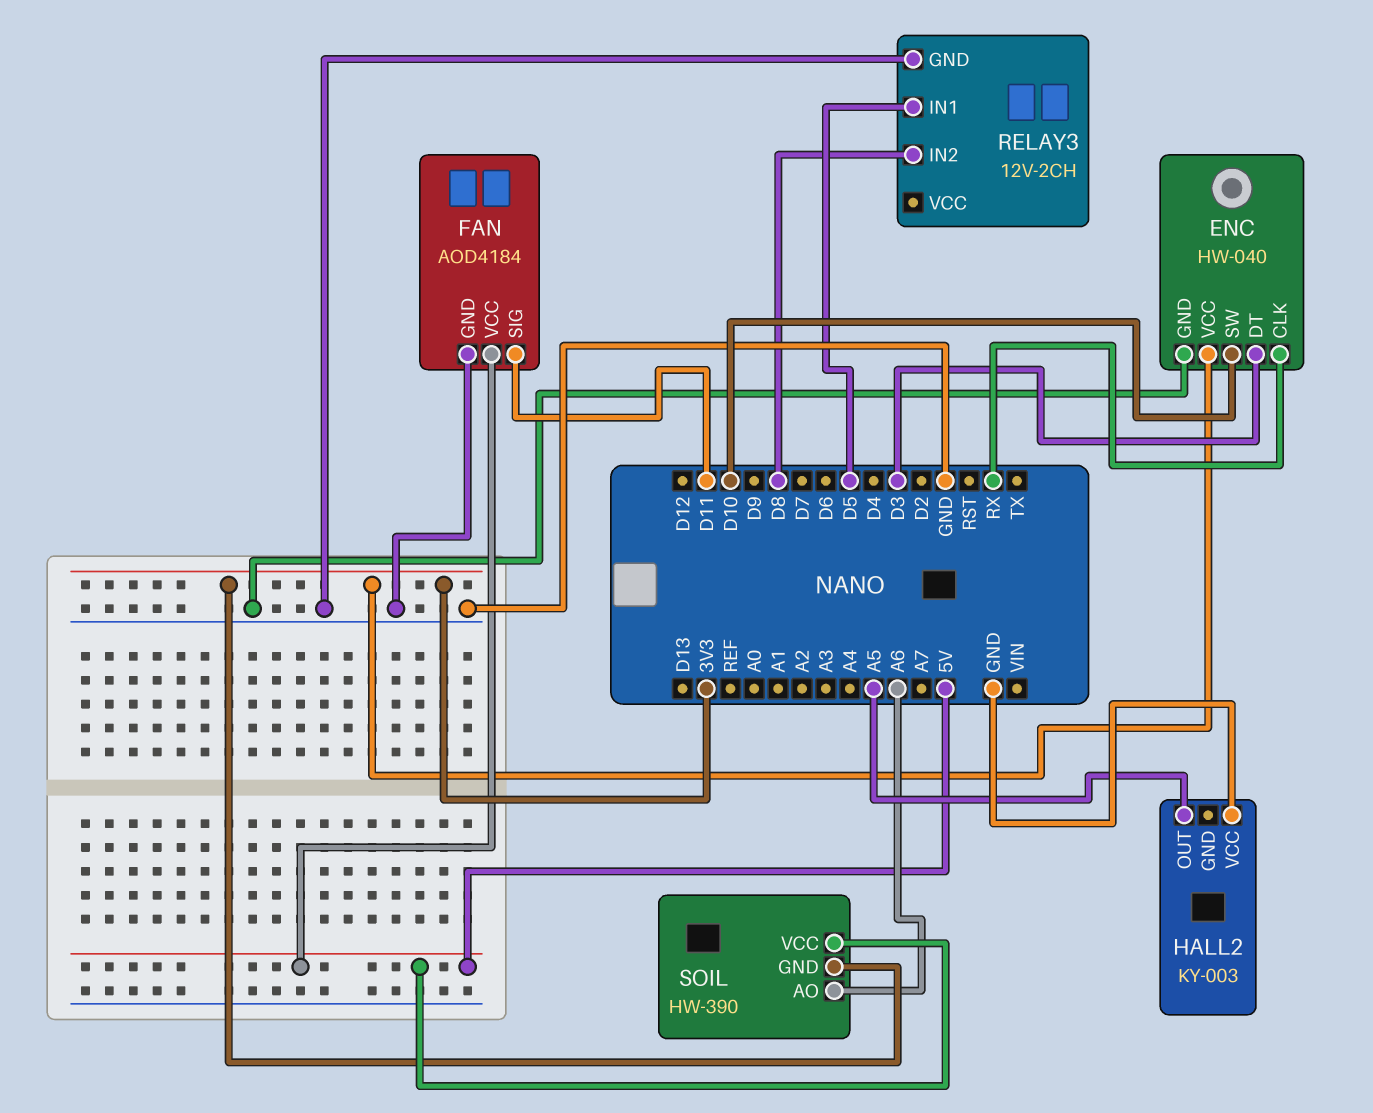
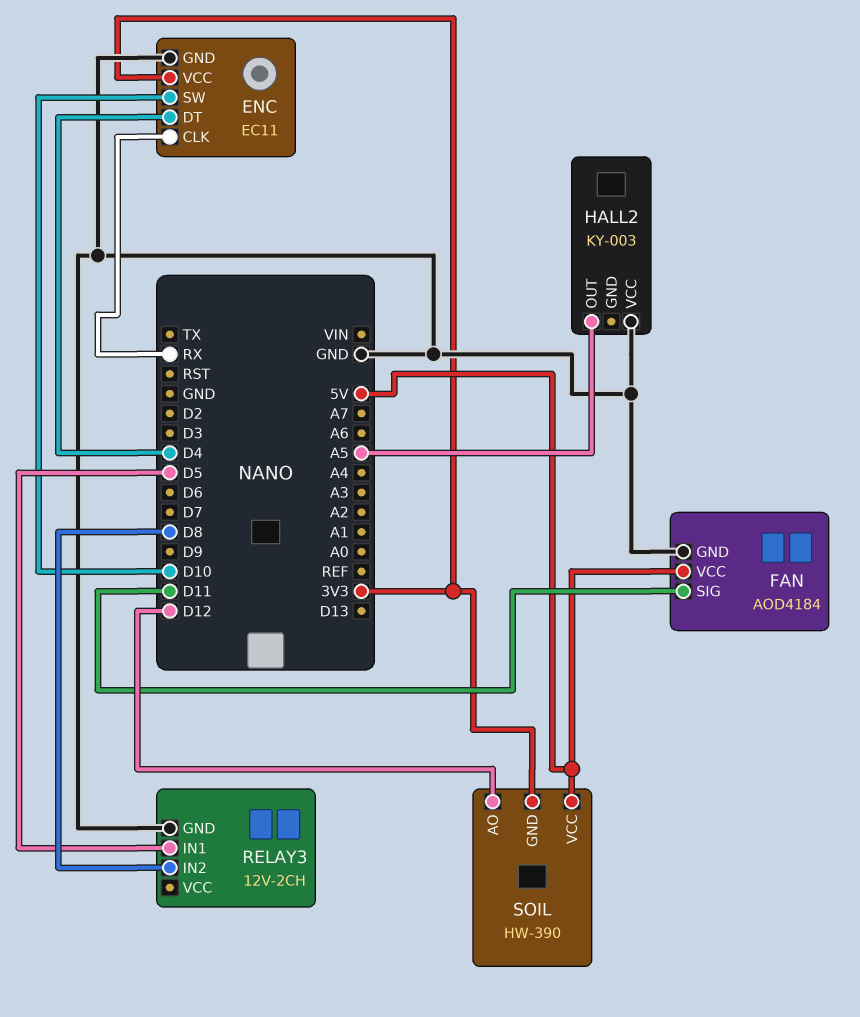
ENC: HW-040 -> EC11
ENC pin DT: D3 -> D4
SOIL pin AO: A6 -> D12

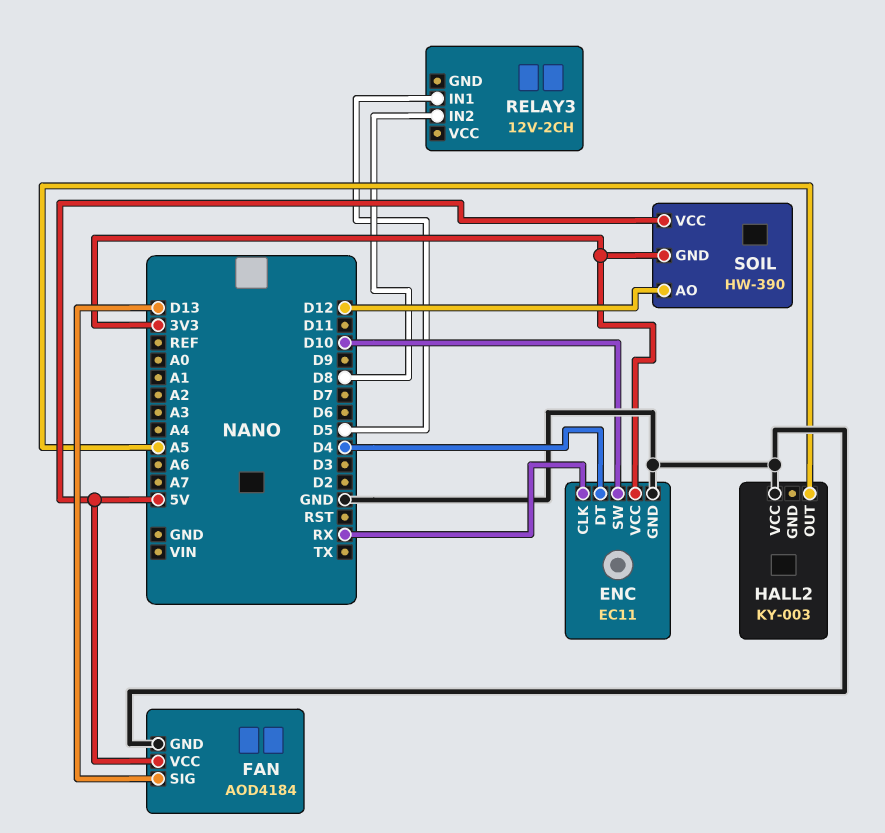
FAN pin SIG: D11 -> D13
RELAY3 pin GND: GND -> none

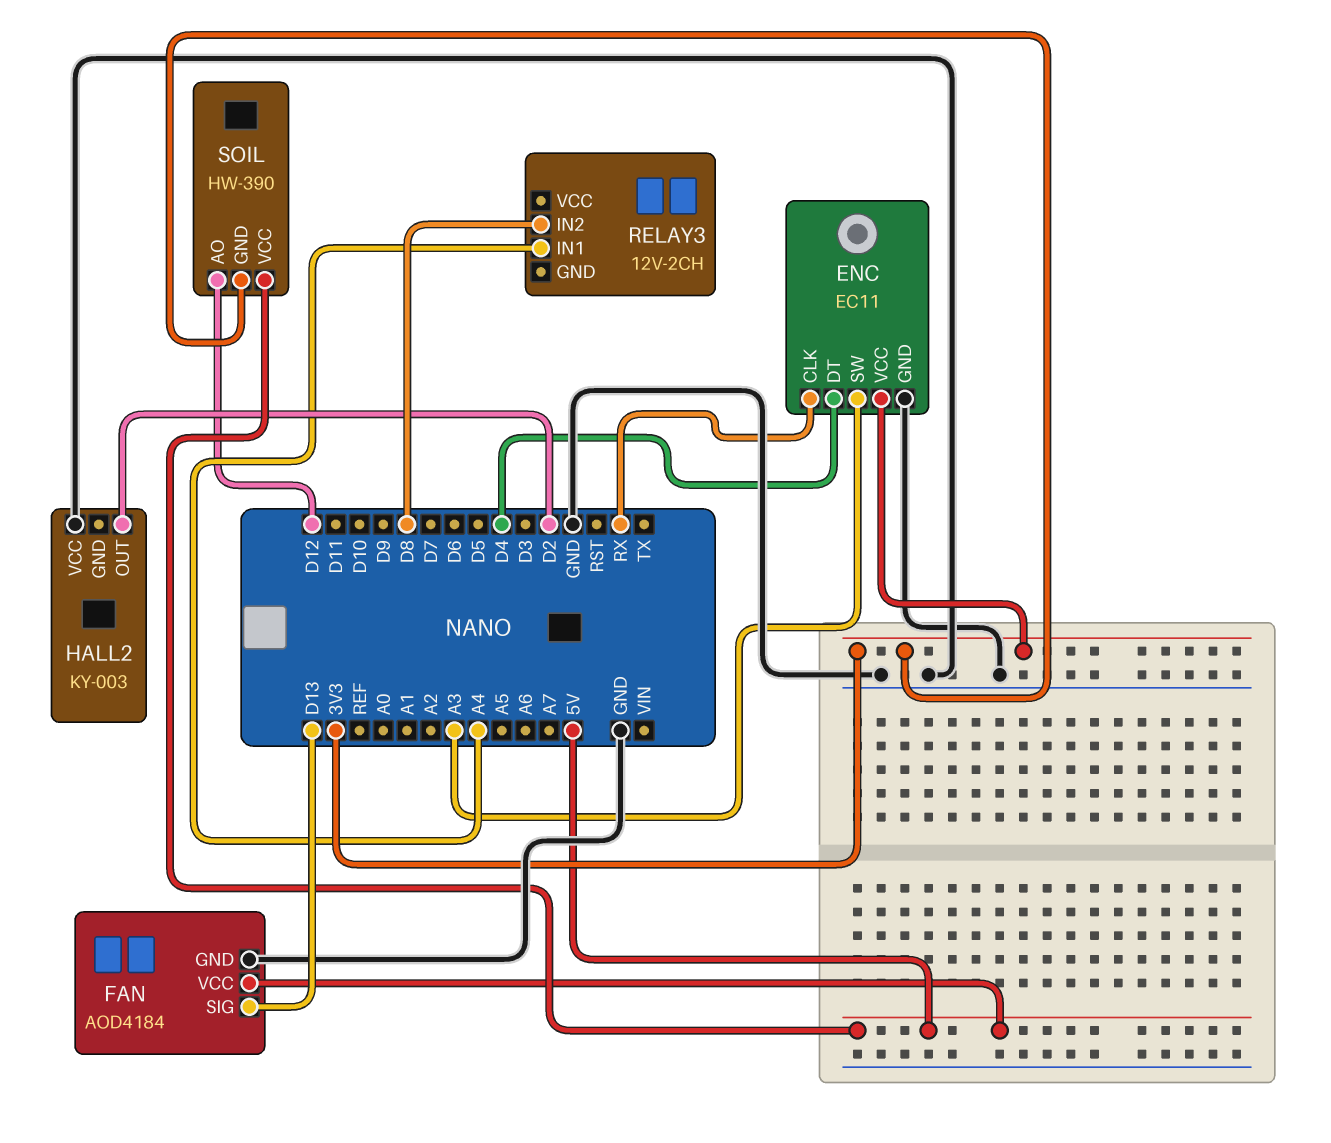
ENC pin SW: D10 -> A3
HALL2 pin OUT: A5 -> D2
RELAY3 pin IN1: D5 -> A4

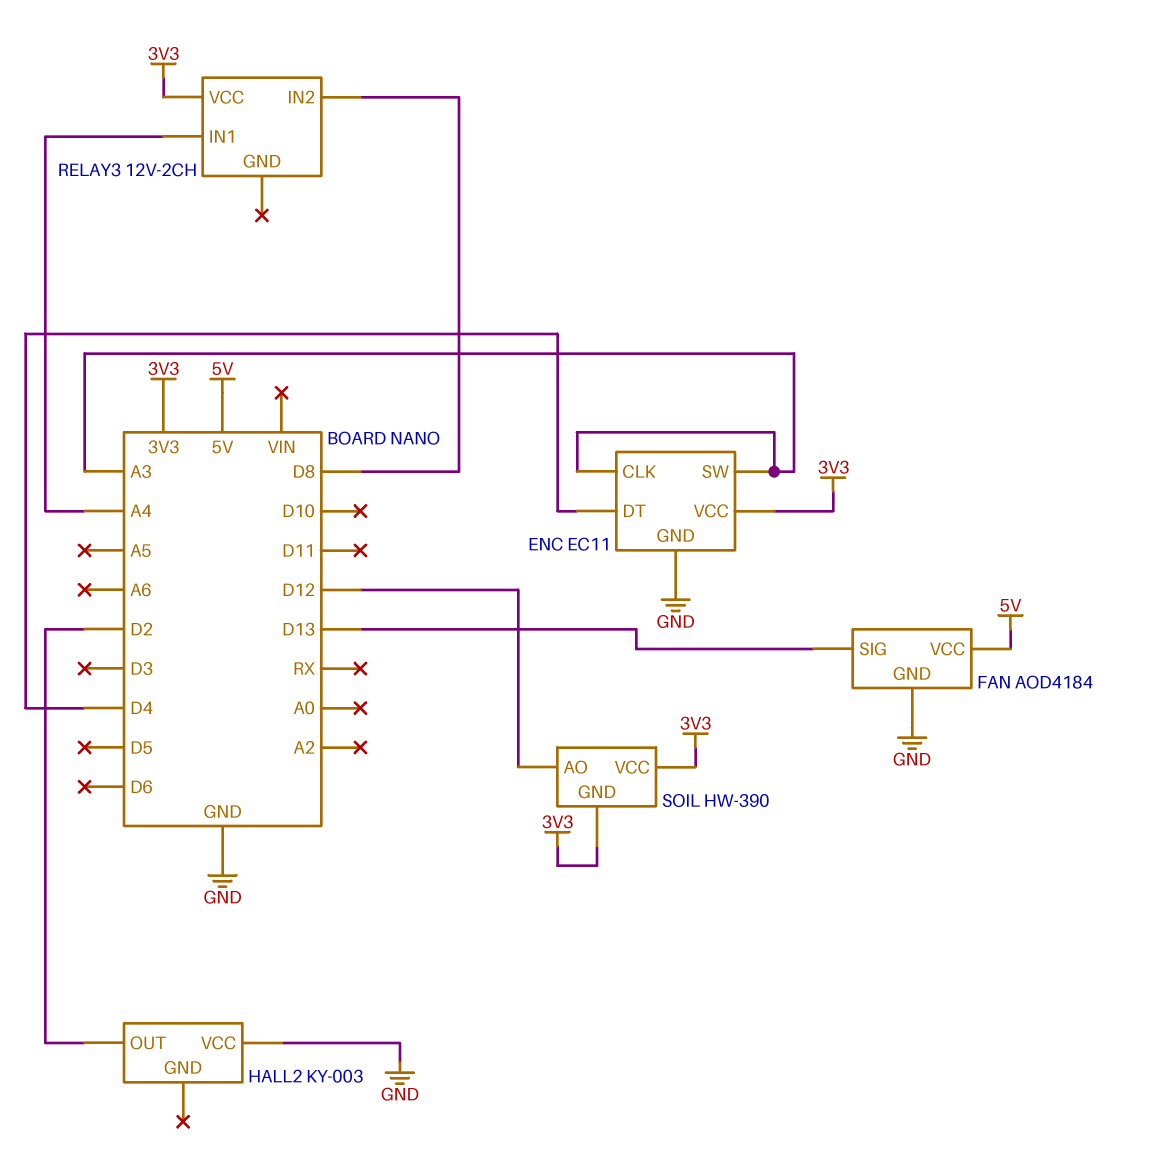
ENC pin CLK: RX -> A3
RELAY3 pin VCC: none -> 3V3
SOIL pin VCC: 5V -> 3V3

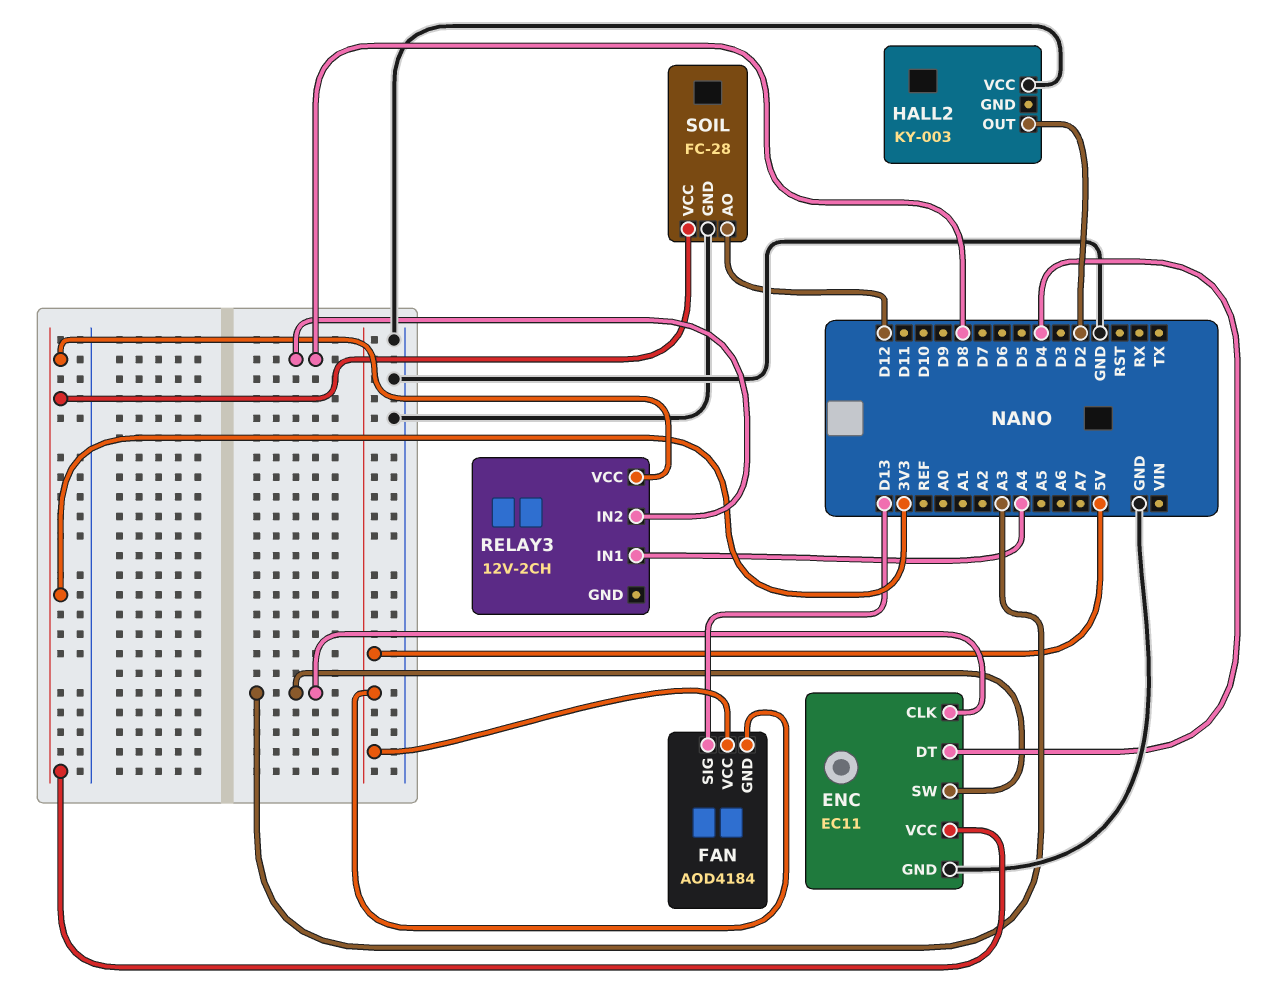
FAN pin GND: GND -> 5V
SOIL: HW-390 -> FC-28
SOIL pin GND: 3V3 -> GND

